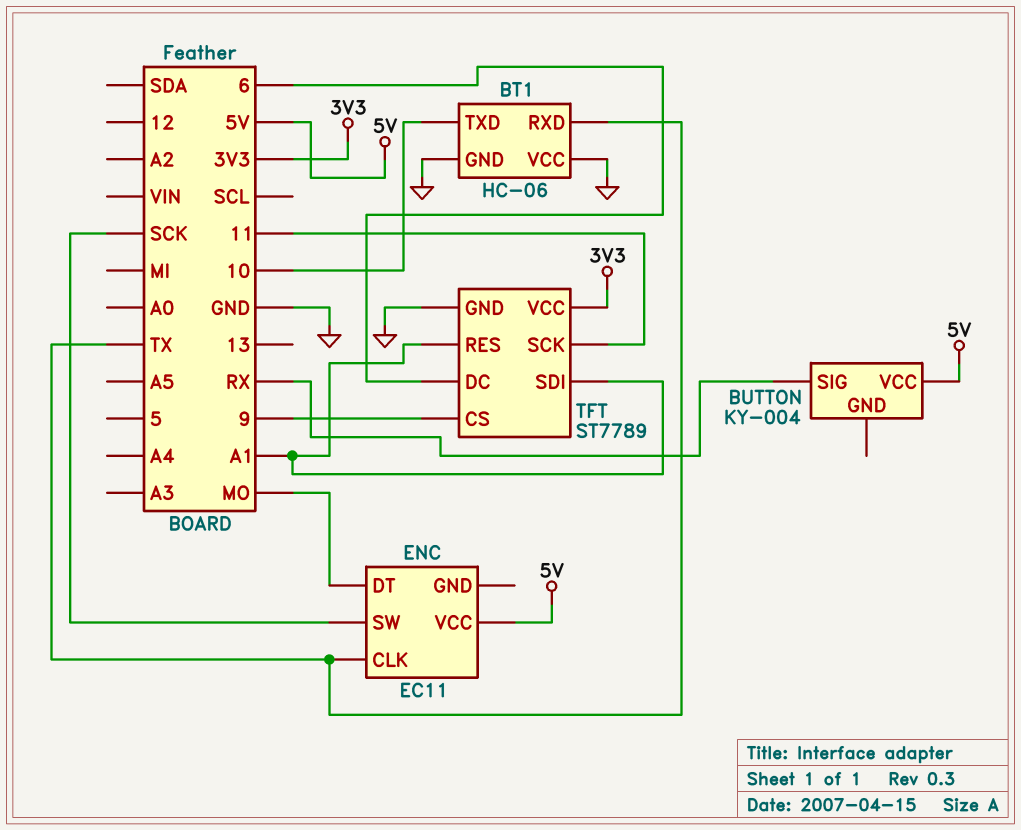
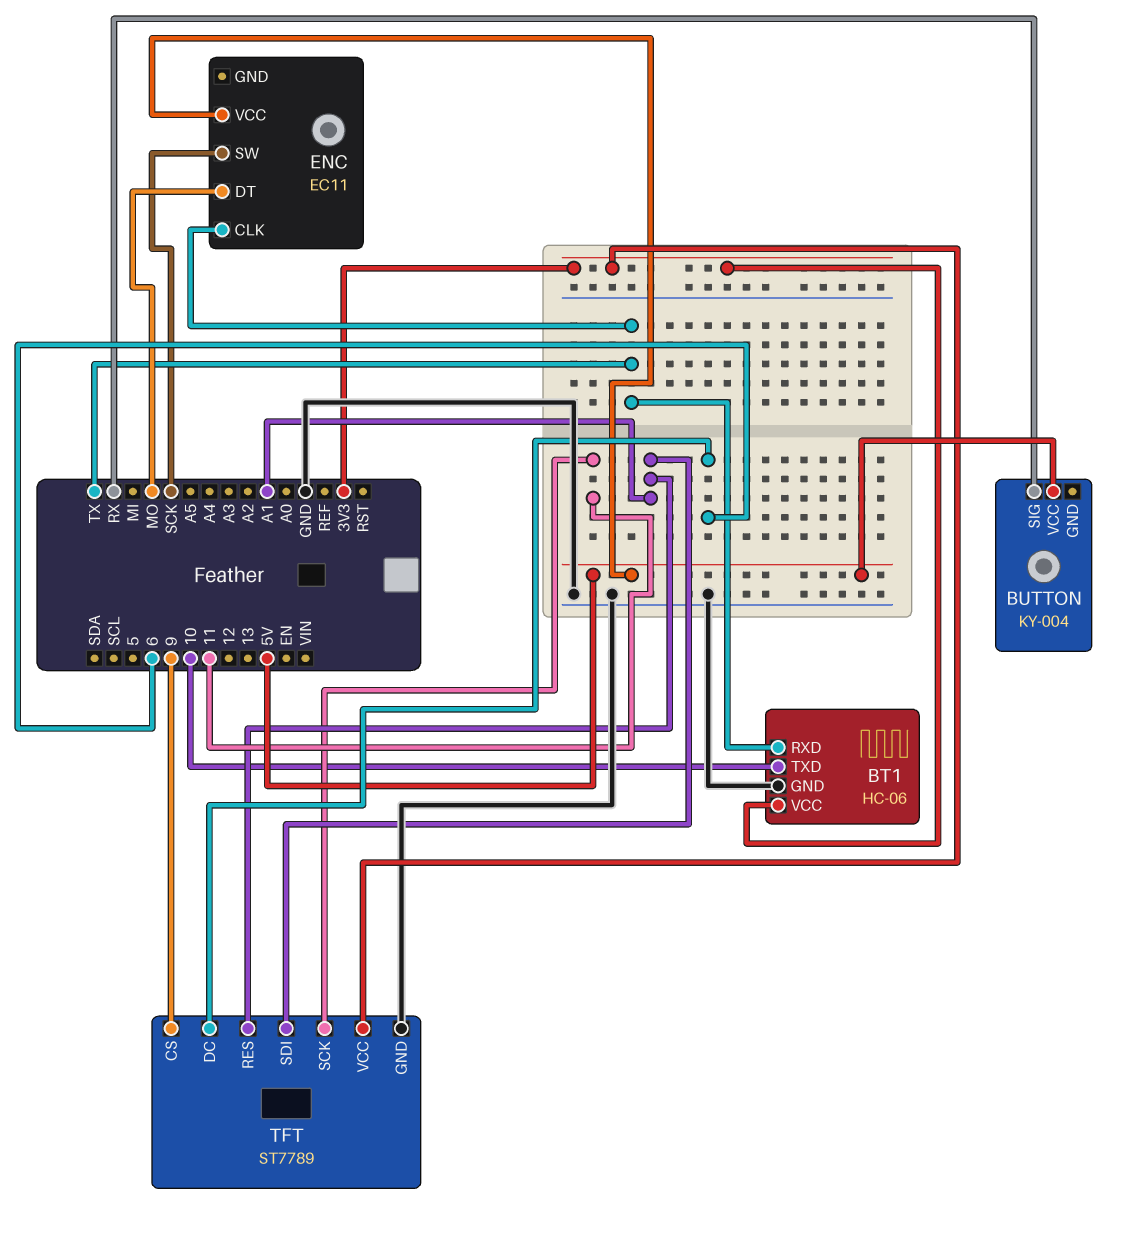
BT1 pin VCC: GND -> 3V3

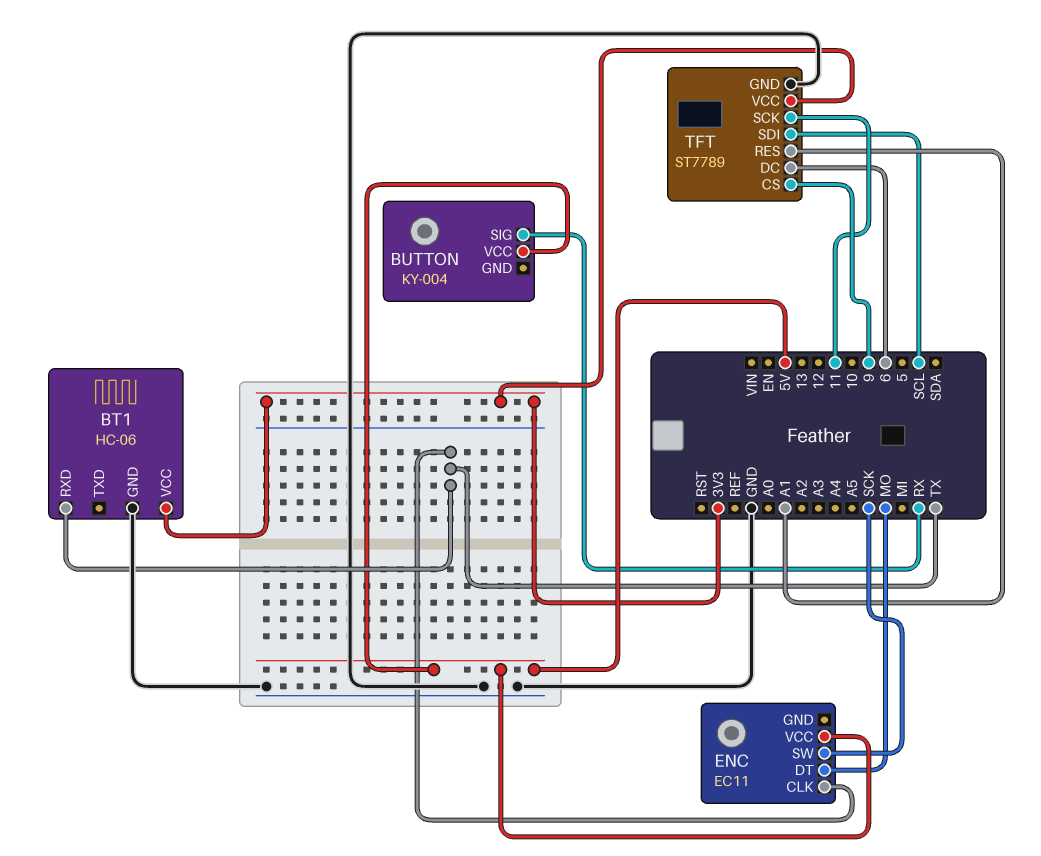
BT1 pin TXD: 10 -> none
TFT pin SDI: A1 -> SCL

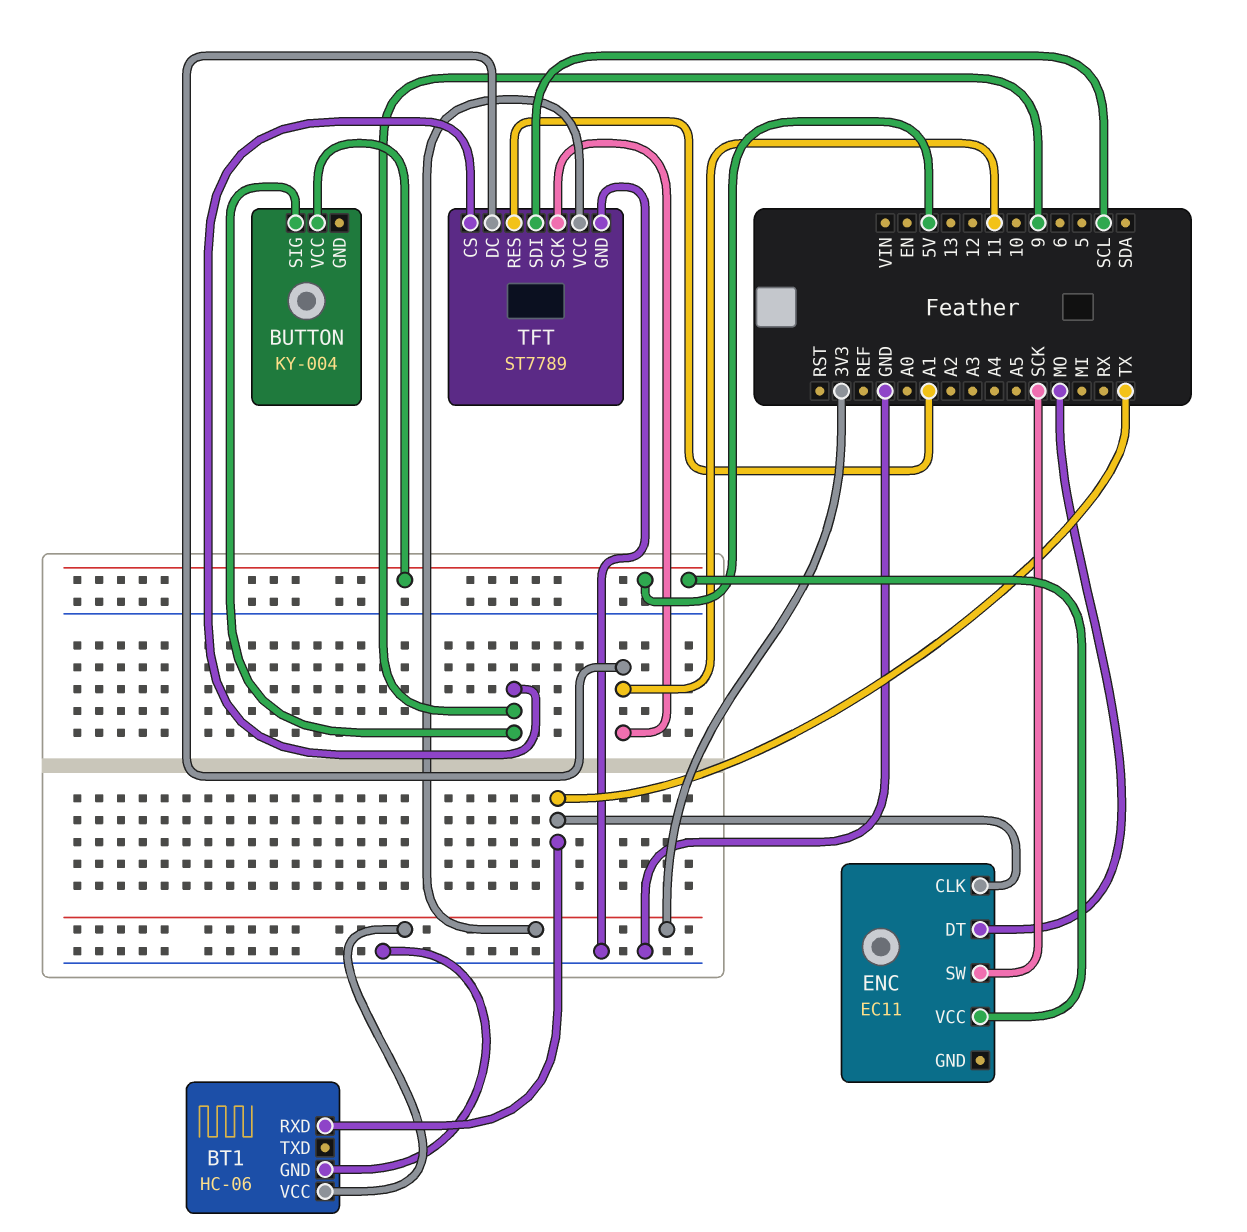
BUTTON pin SIG: RX -> 9
TFT pin DC: 6 -> 11

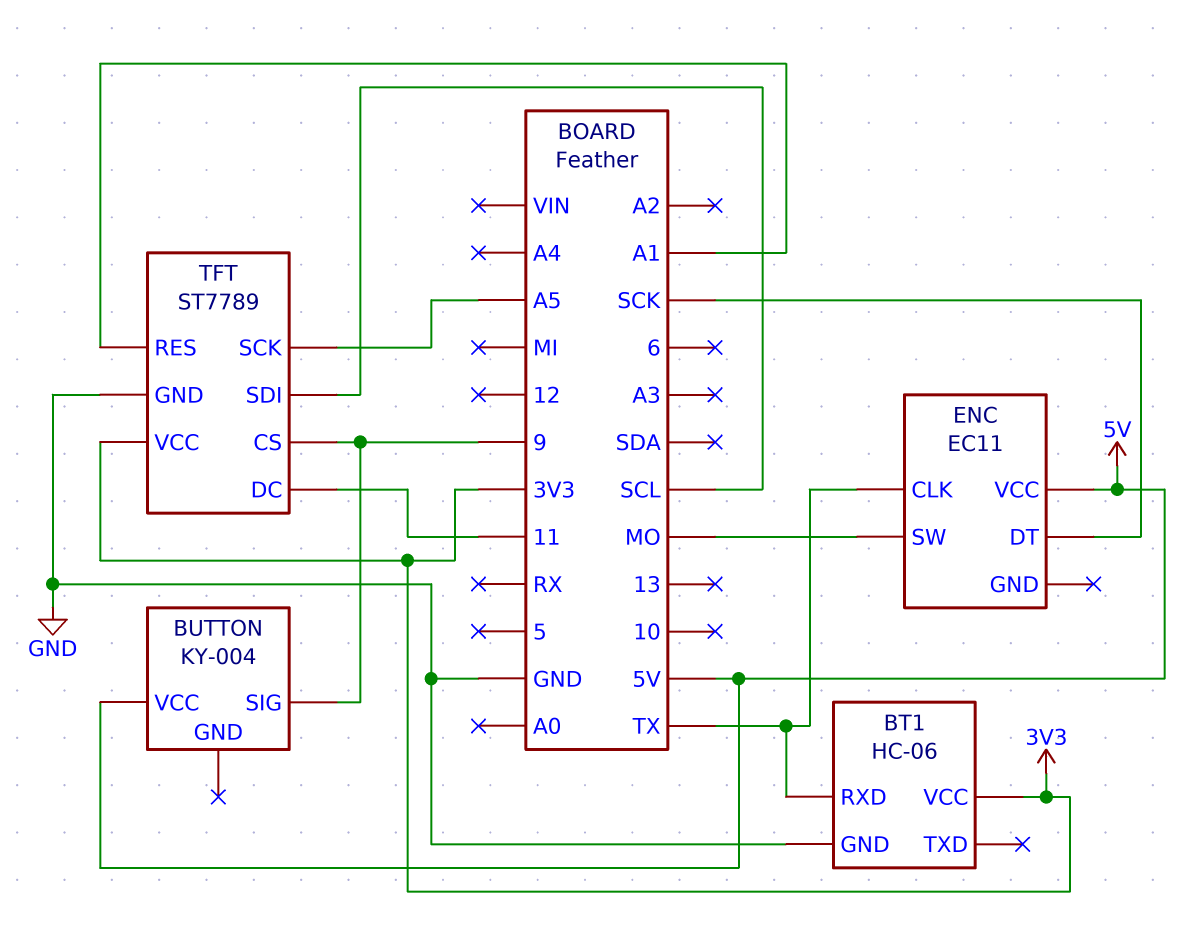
ENC pin DT: MO -> SCK
ENC pin SW: SCK -> MO
TFT pin SCK: 11 -> A5

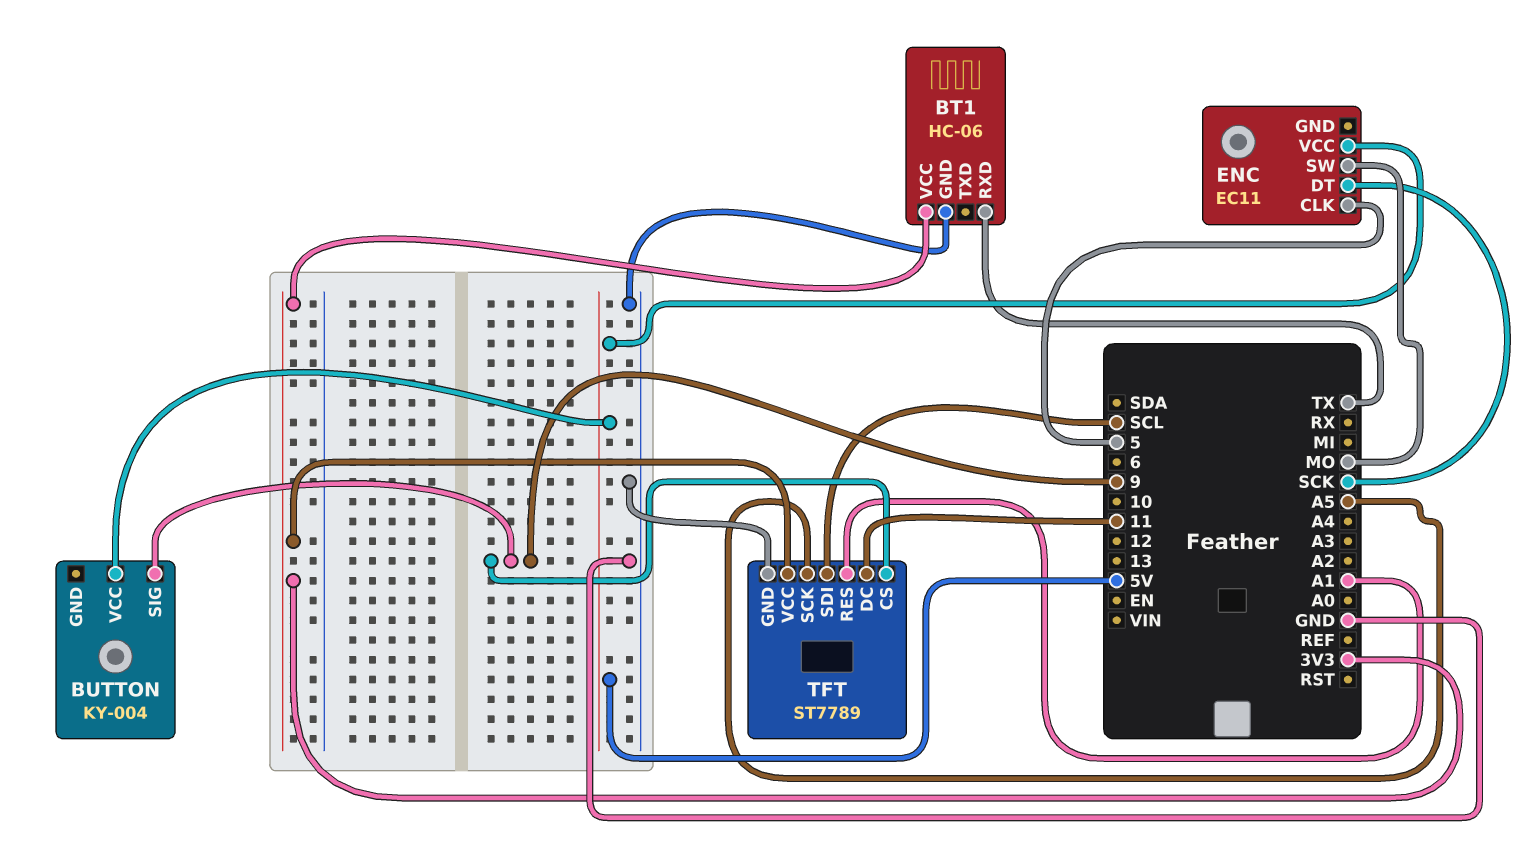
ENC pin CLK: TX -> 5

